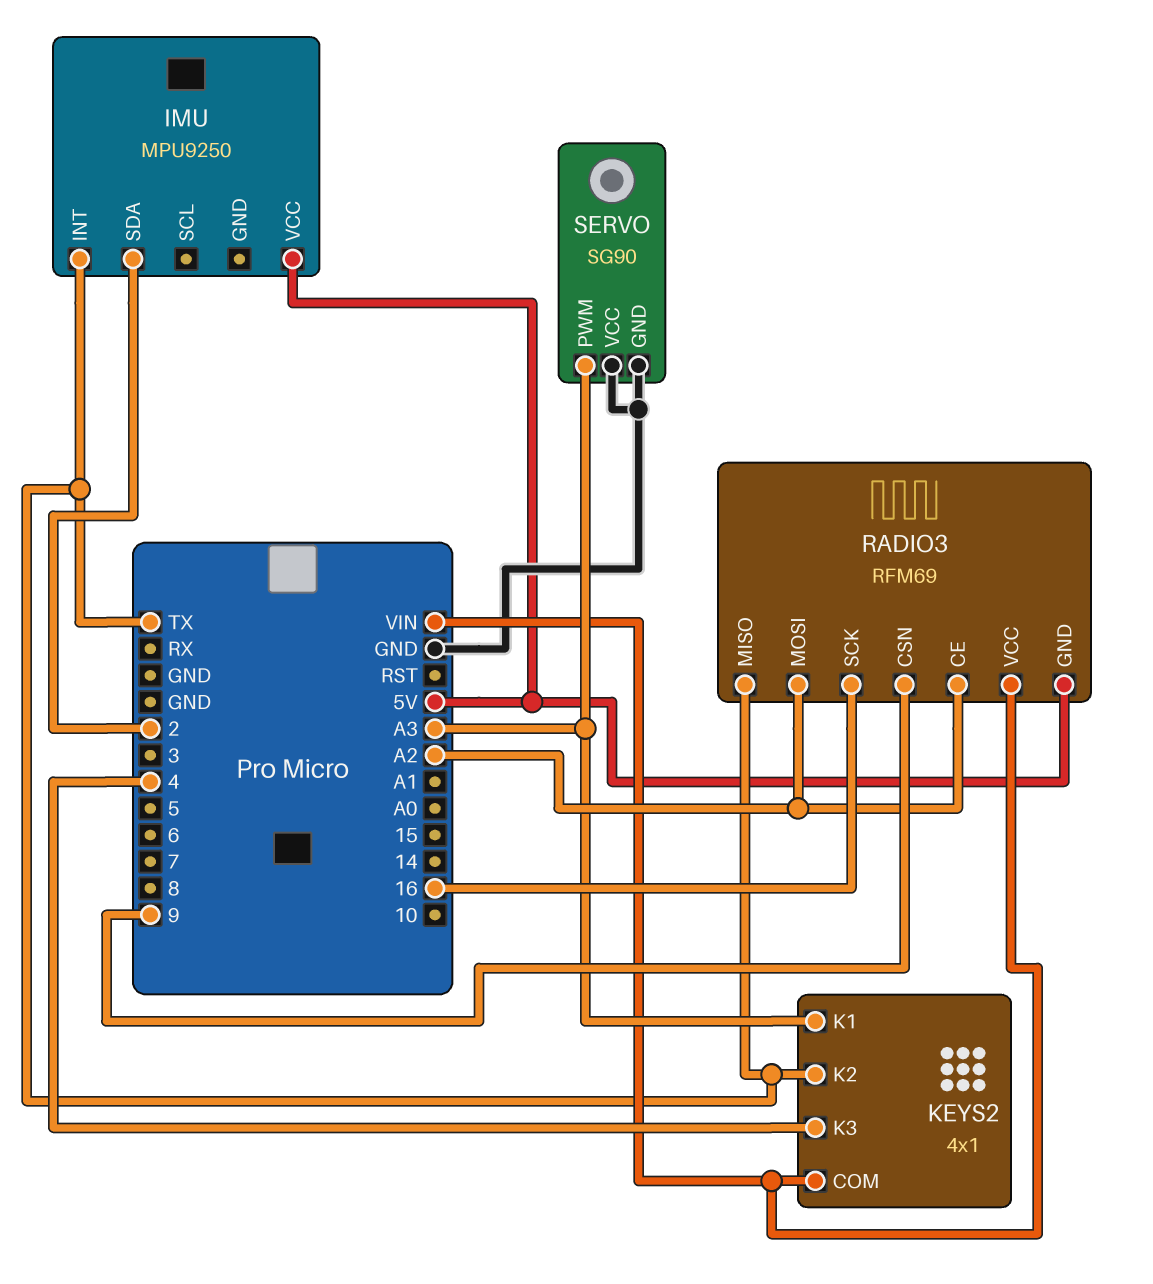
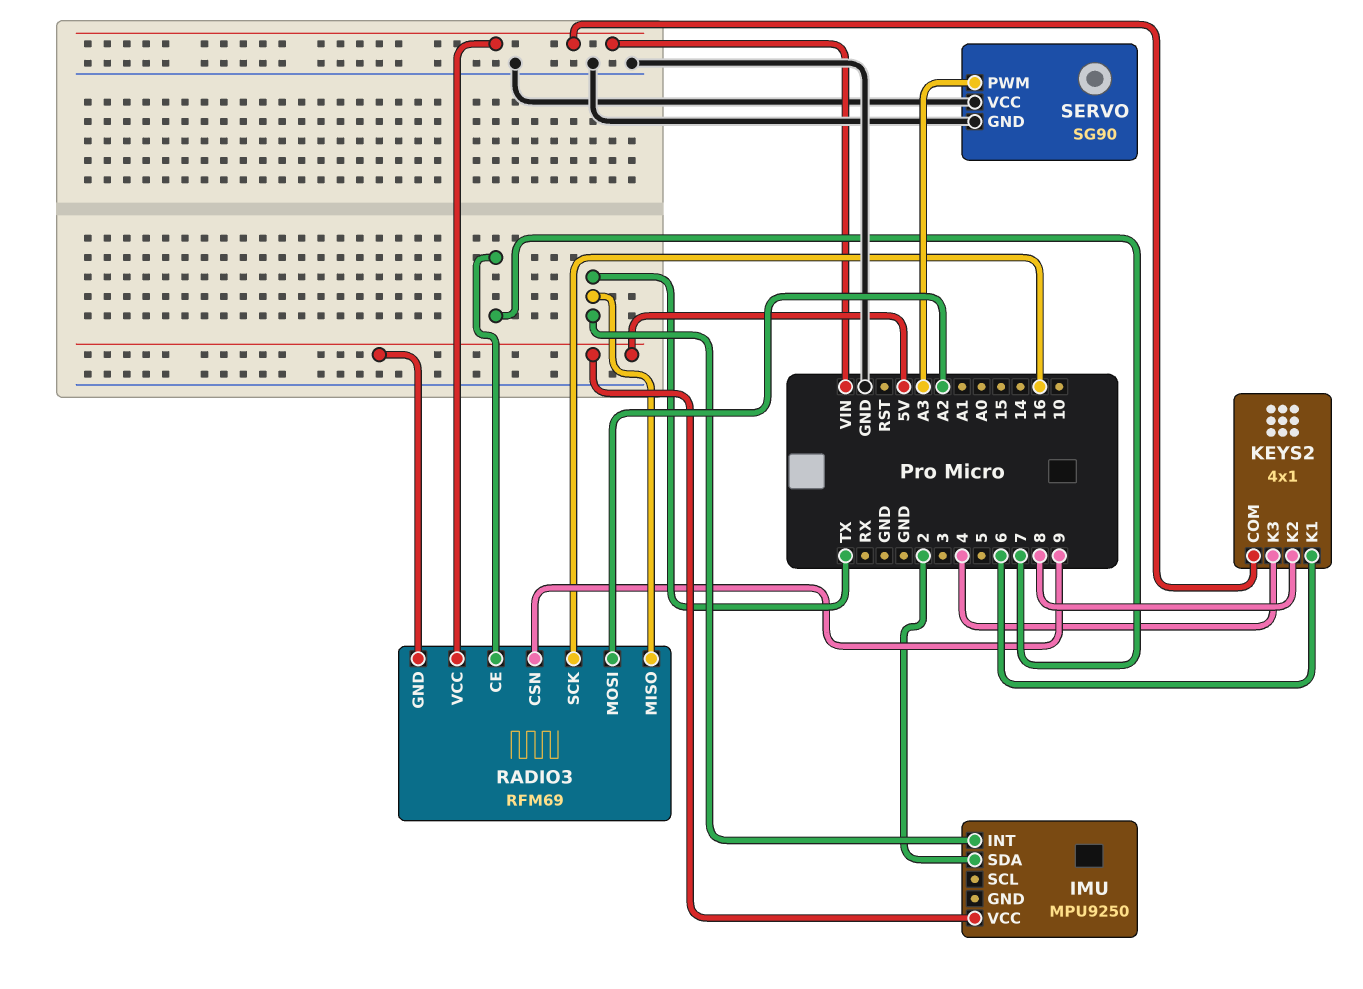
KEYS2 pin K1: A3 -> 6
KEYS2 pin K2: TX -> 8
RADIO3 pin CE: A2 -> 7

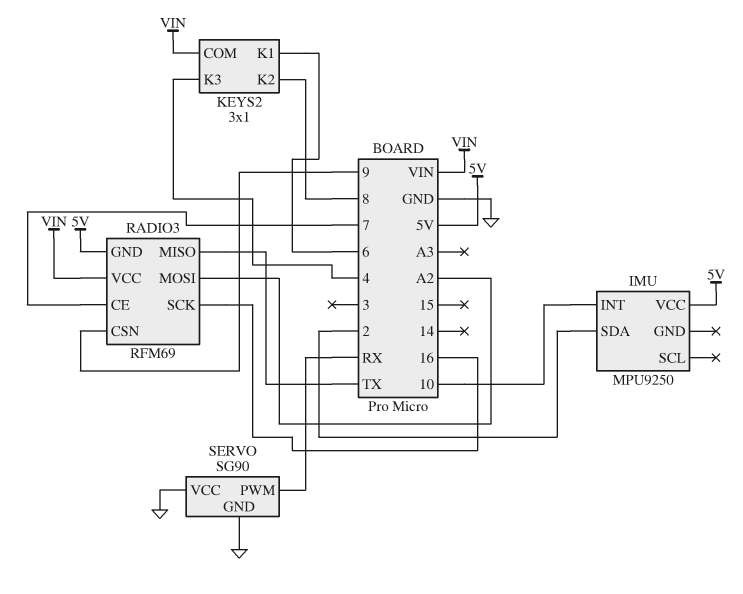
IMU pin INT: TX -> 10
KEYS2: 4x1 -> 3x1
SERVO pin PWM: A3 -> RX

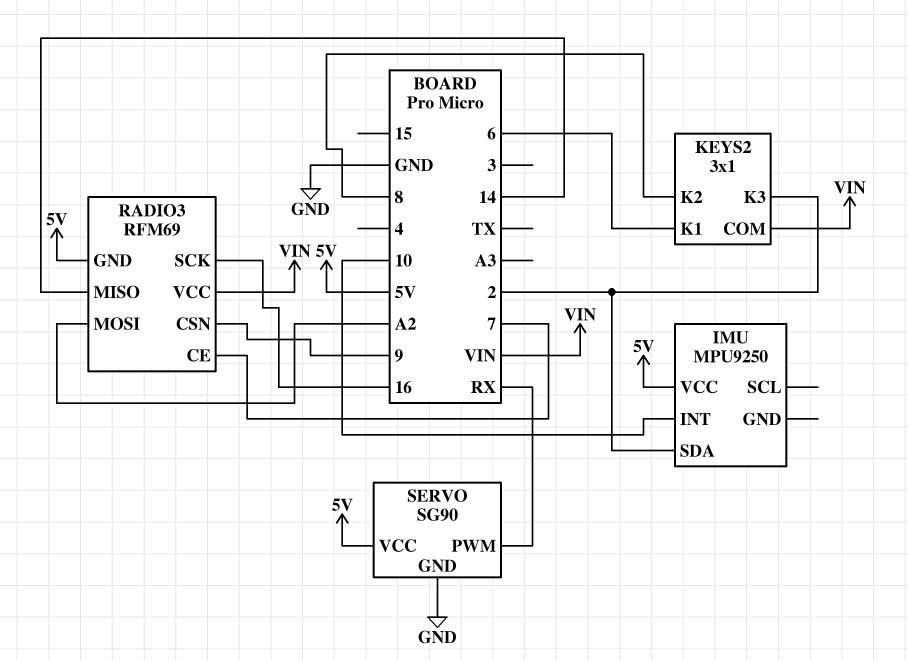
KEYS2 pin K3: 4 -> 2
RADIO3 pin MISO: TX -> 14
SERVO pin VCC: GND -> 5V

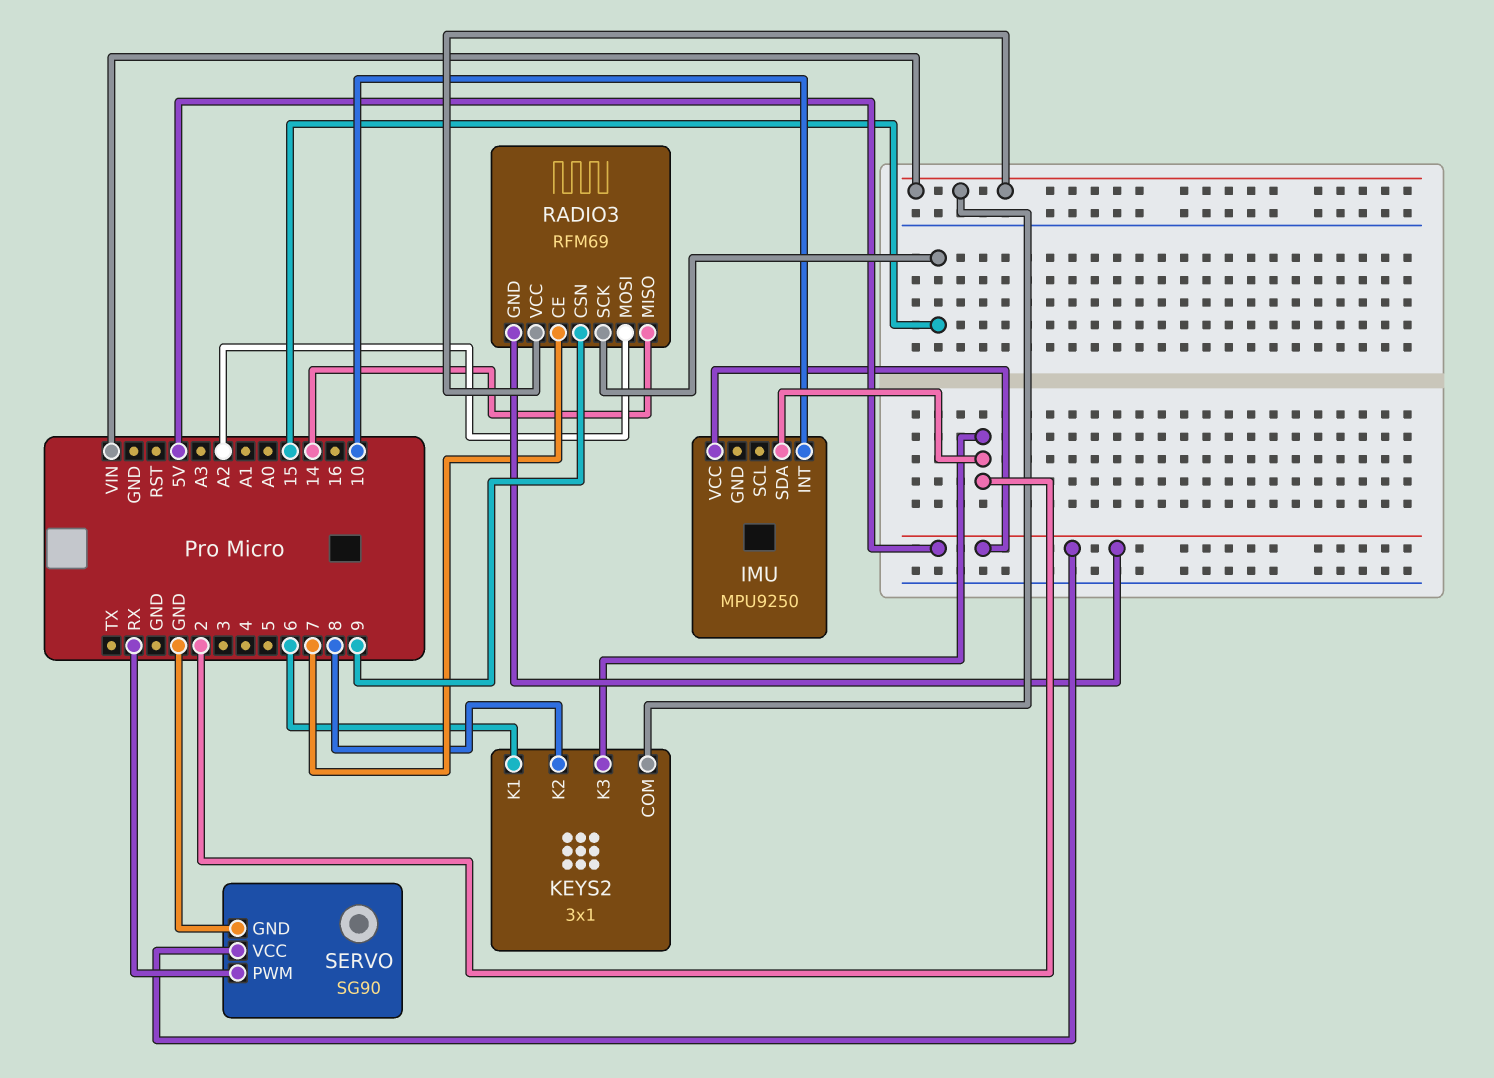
RADIO3 pin SCK: 16 -> 15

